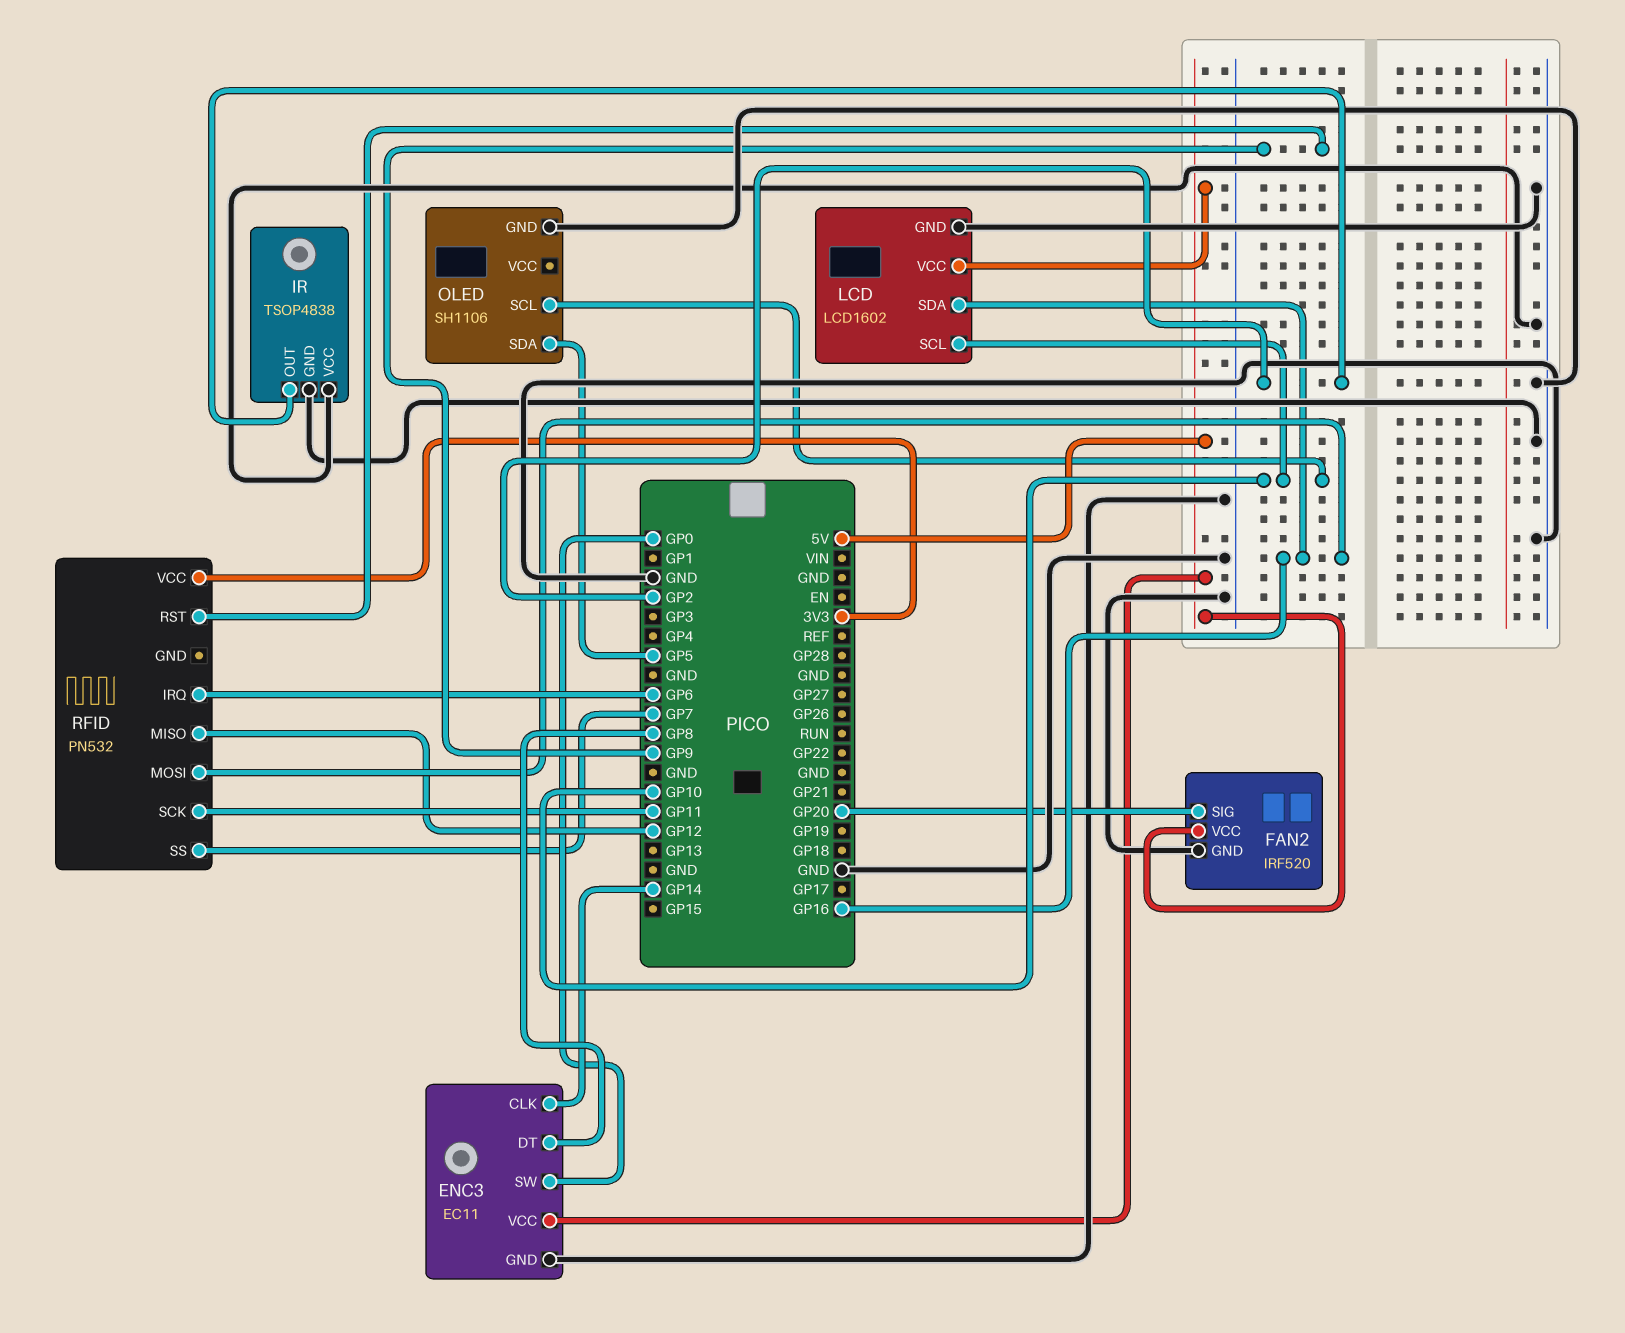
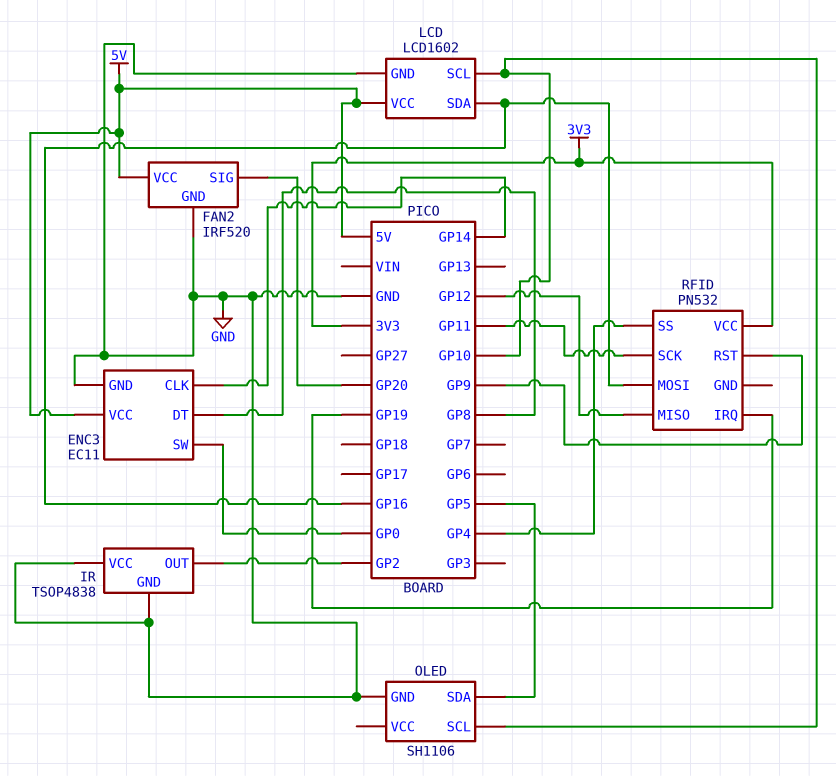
RFID pin IRQ: GP6 -> GP19
RFID pin SS: GP7 -> GP4

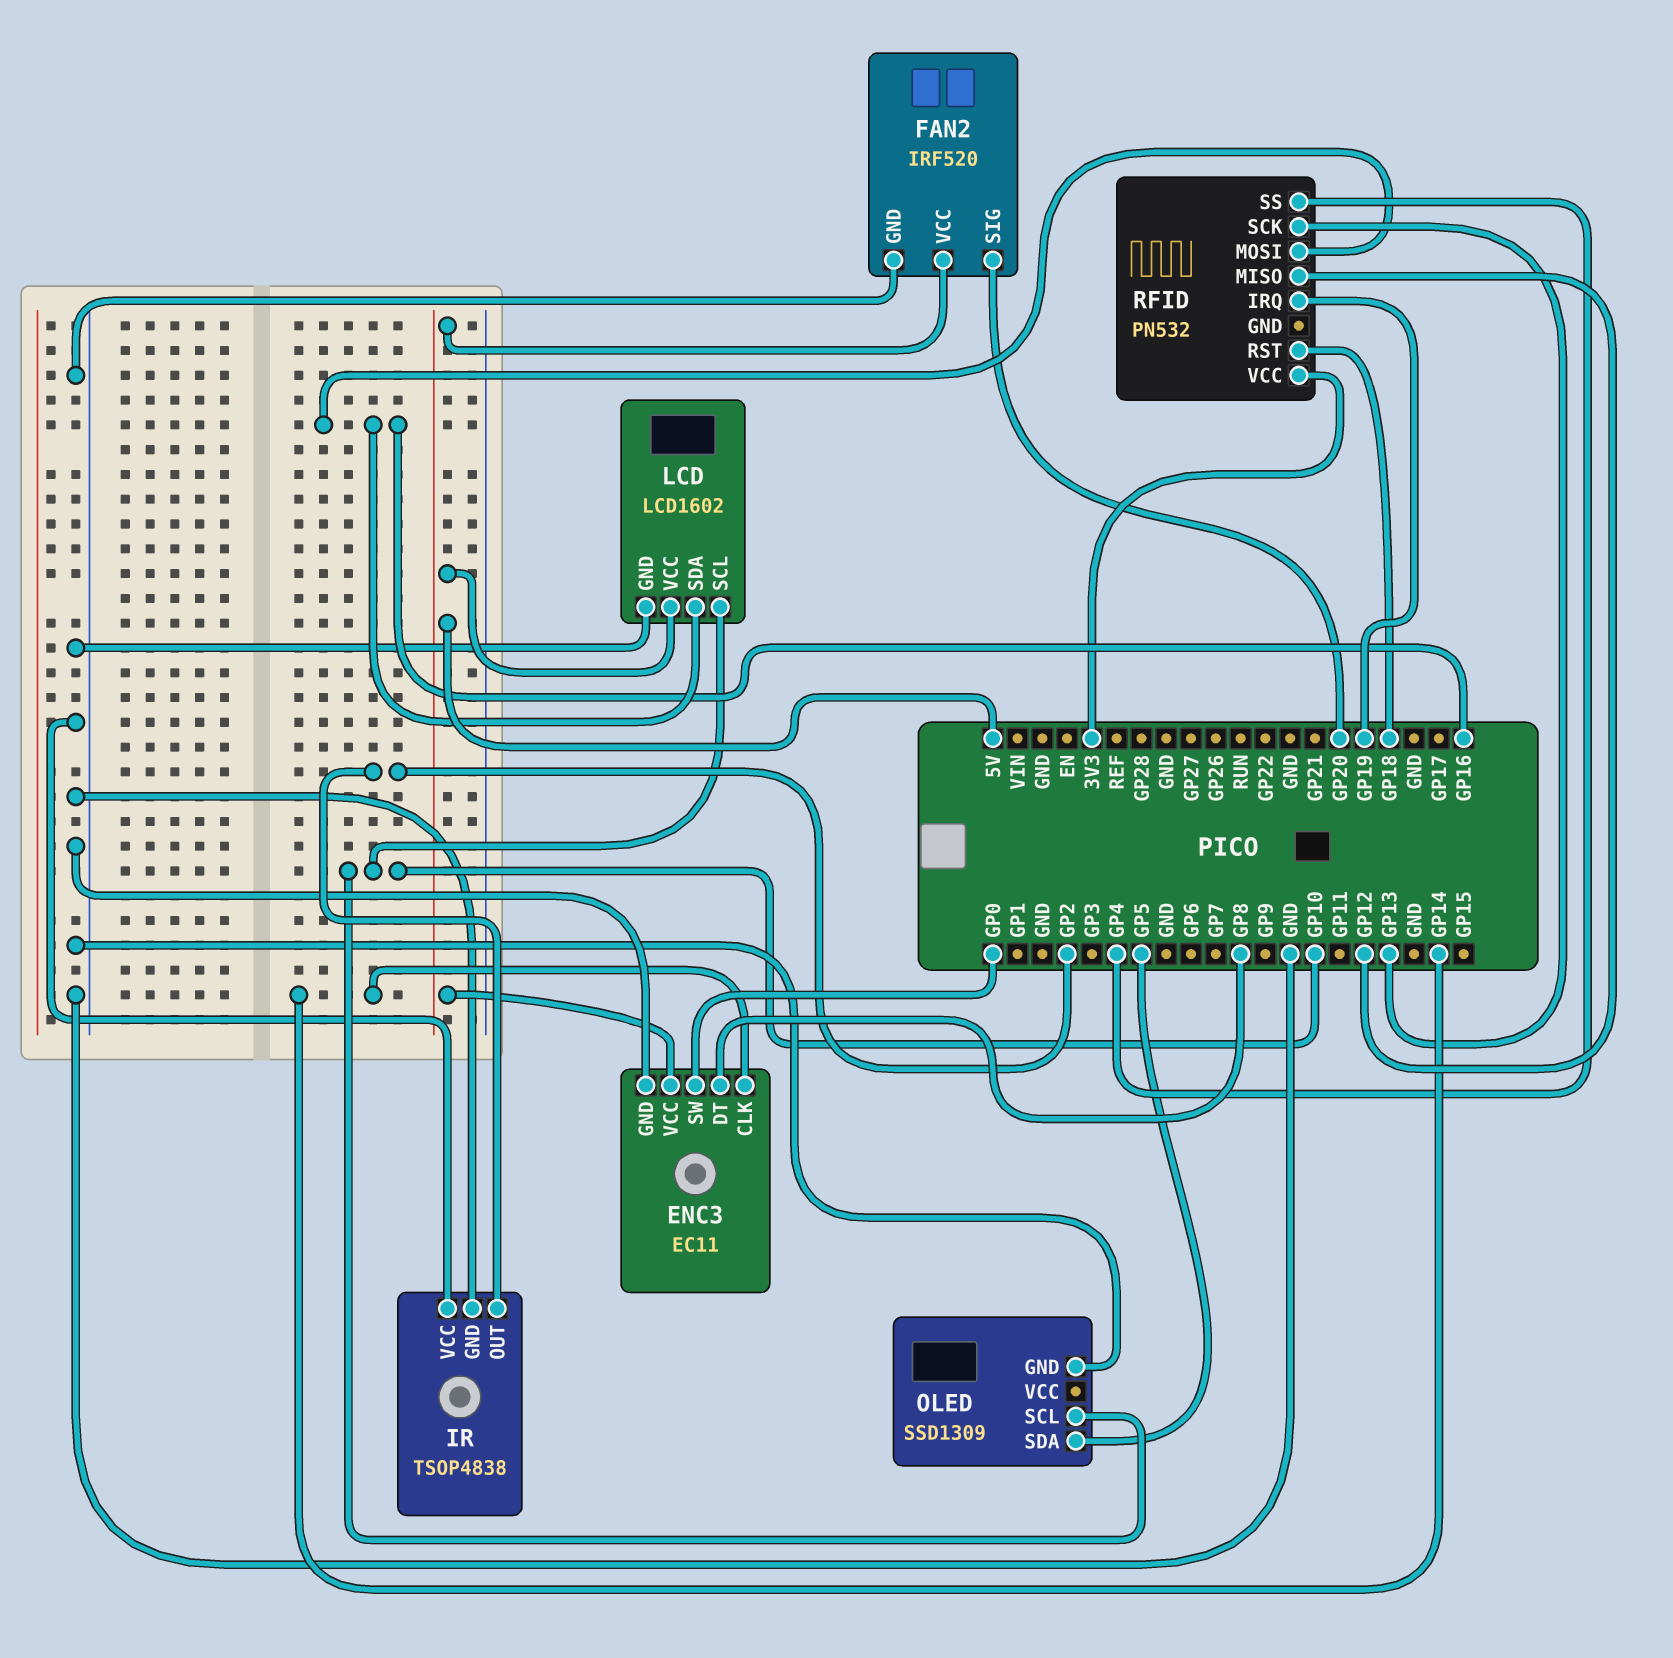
OLED: SH1106 -> SSD1309
RFID pin RST: GP9 -> GP18
RFID pin SCK: GP11 -> GP13

